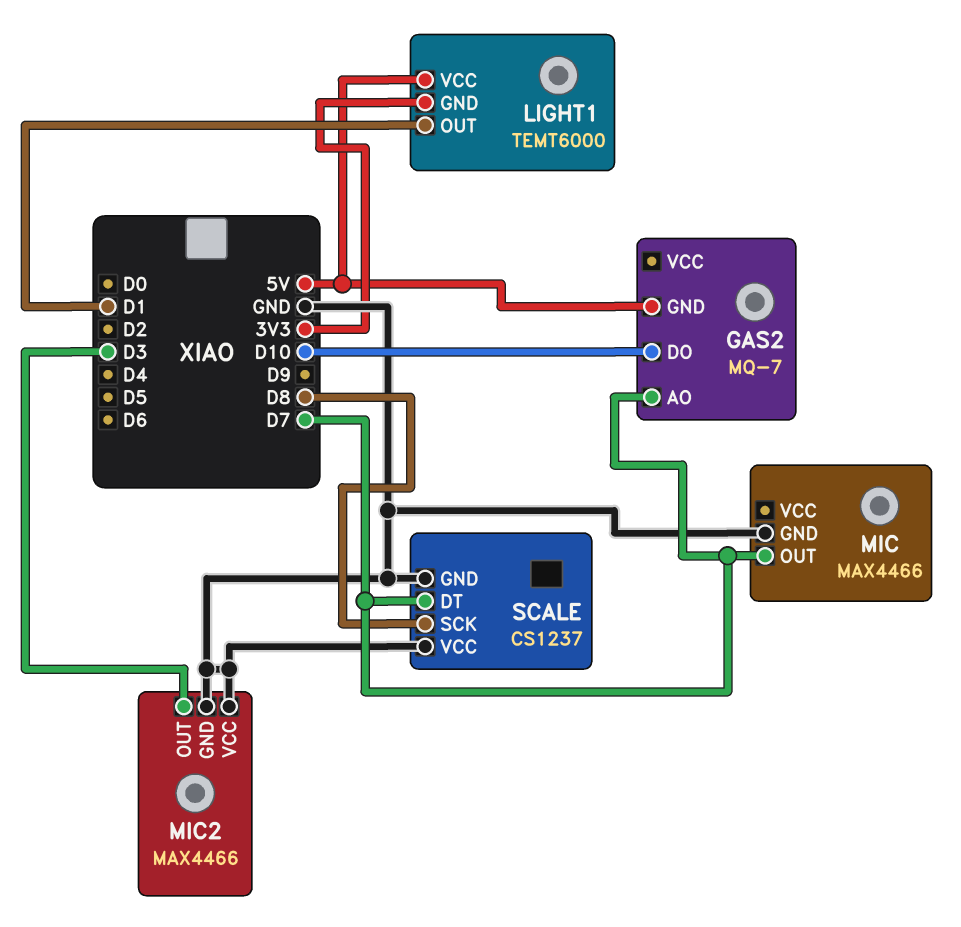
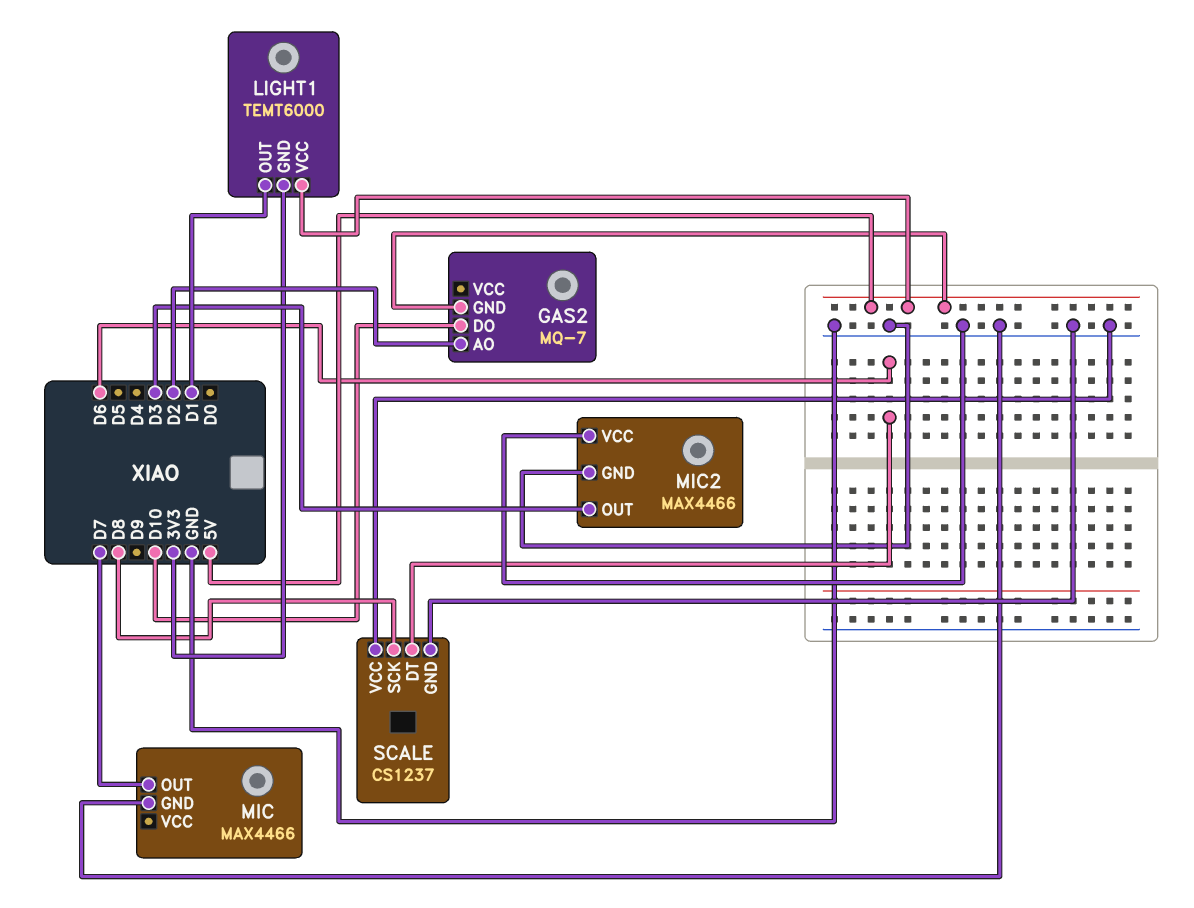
GAS2 pin AO: D7 -> D2
SCALE pin DT: D7 -> D6

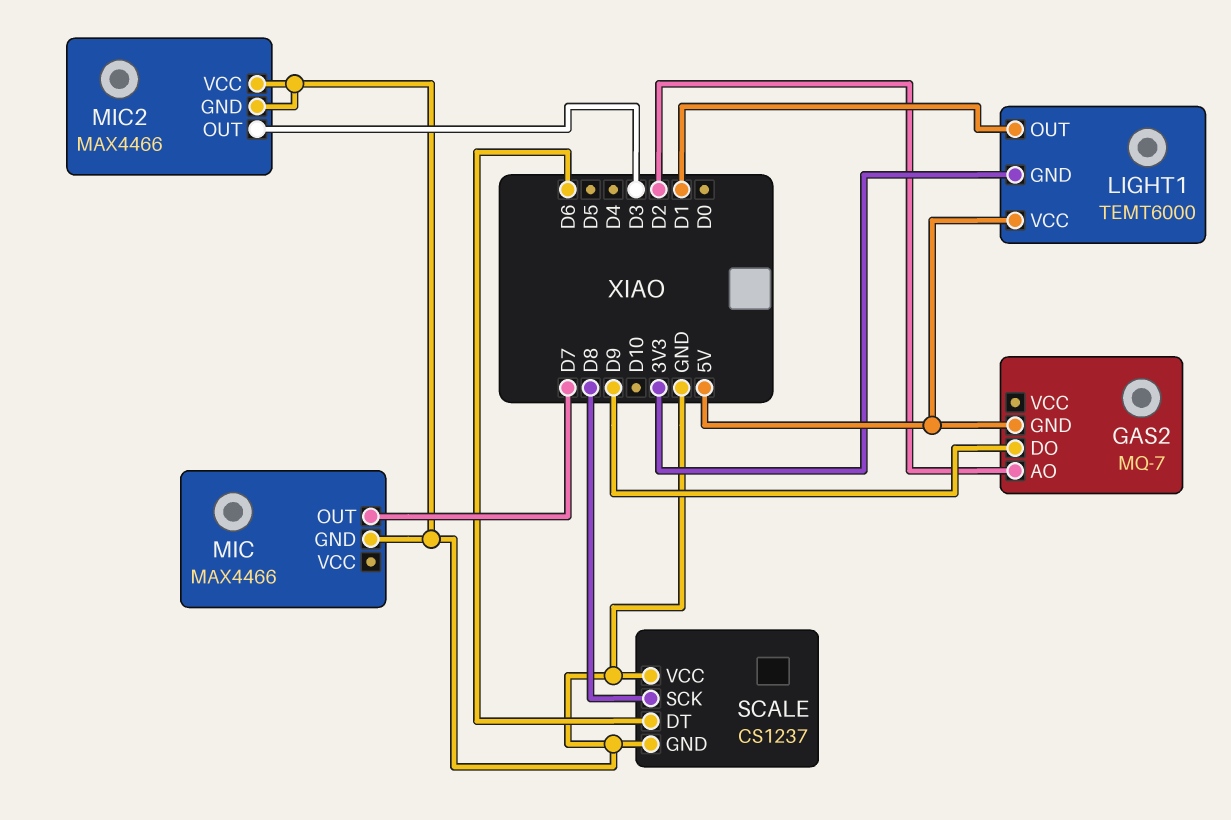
GAS2 pin DO: D10 -> D9

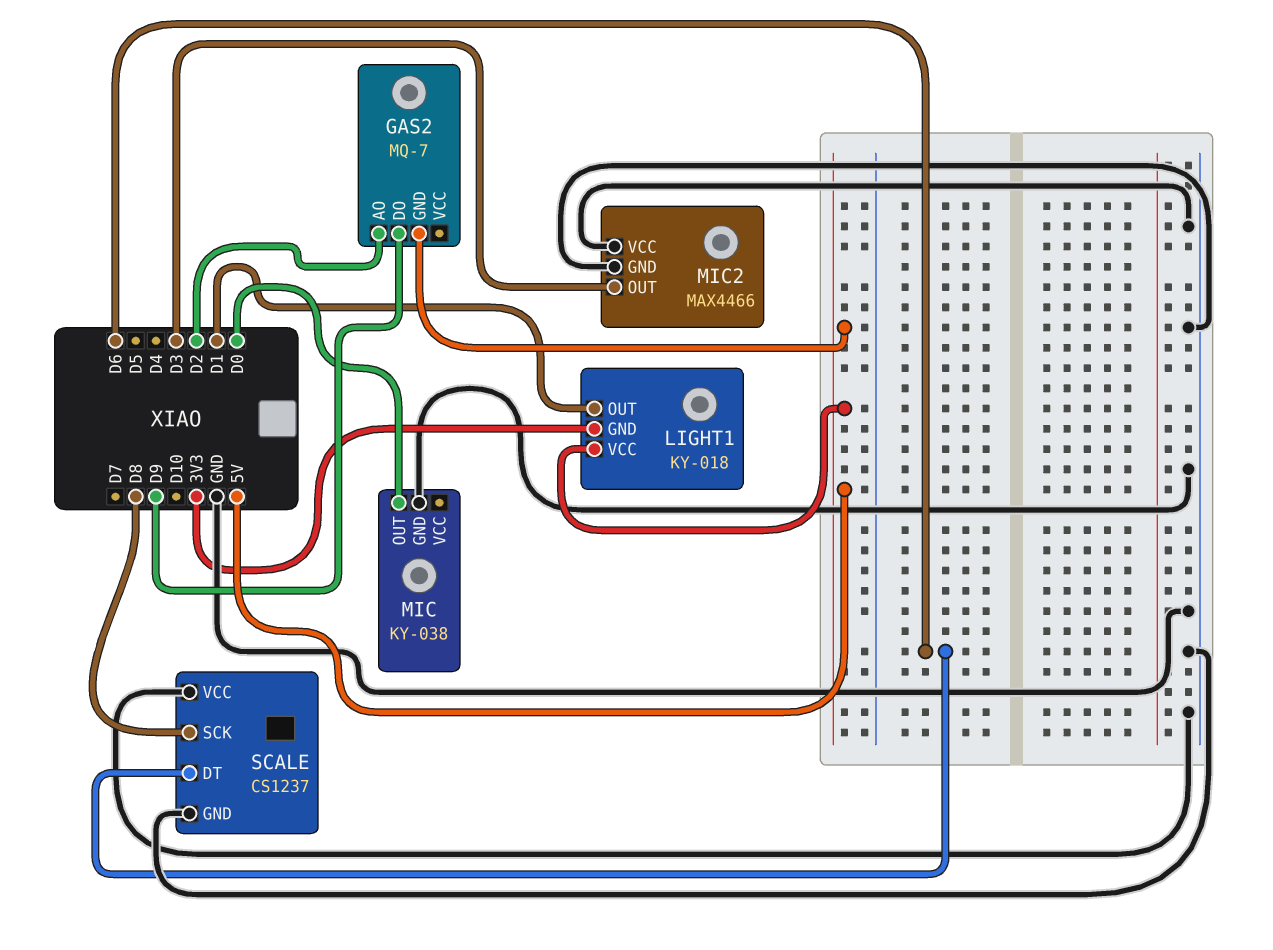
LIGHT1: TEMT6000 -> KY-018
MIC: MAX4466 -> KY-038
MIC pin OUT: D7 -> D0

